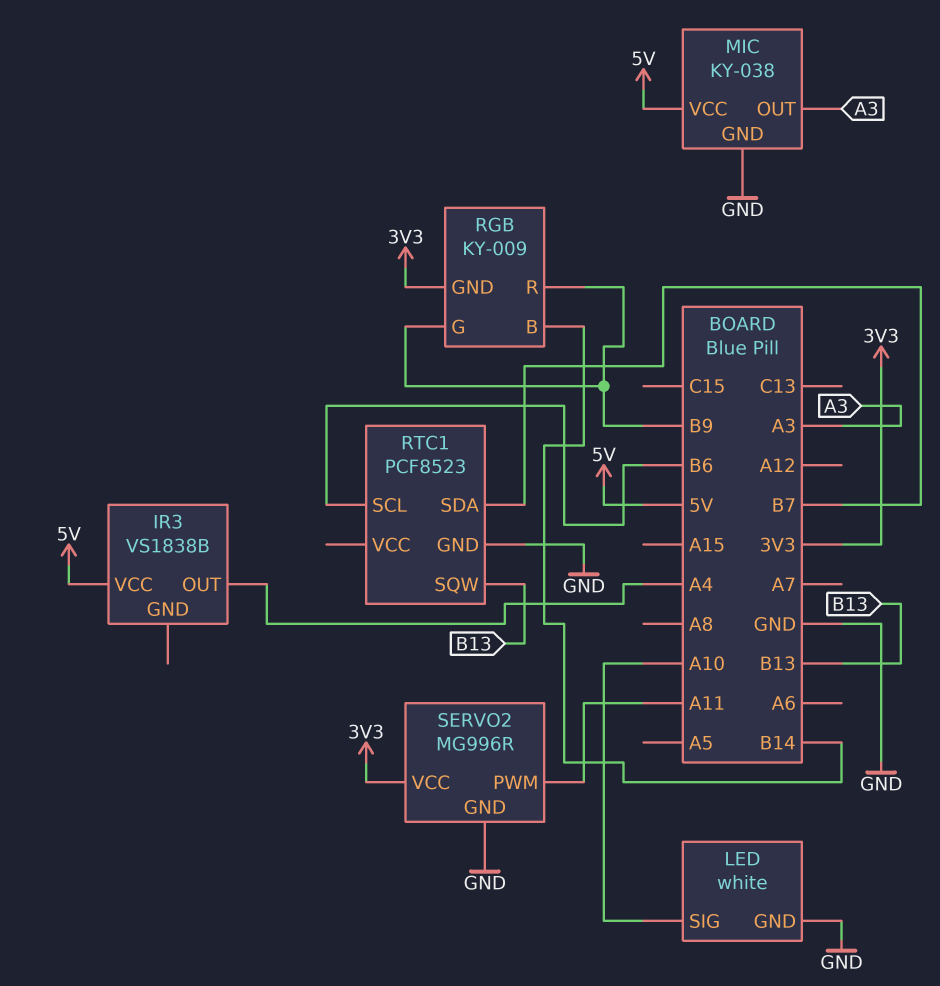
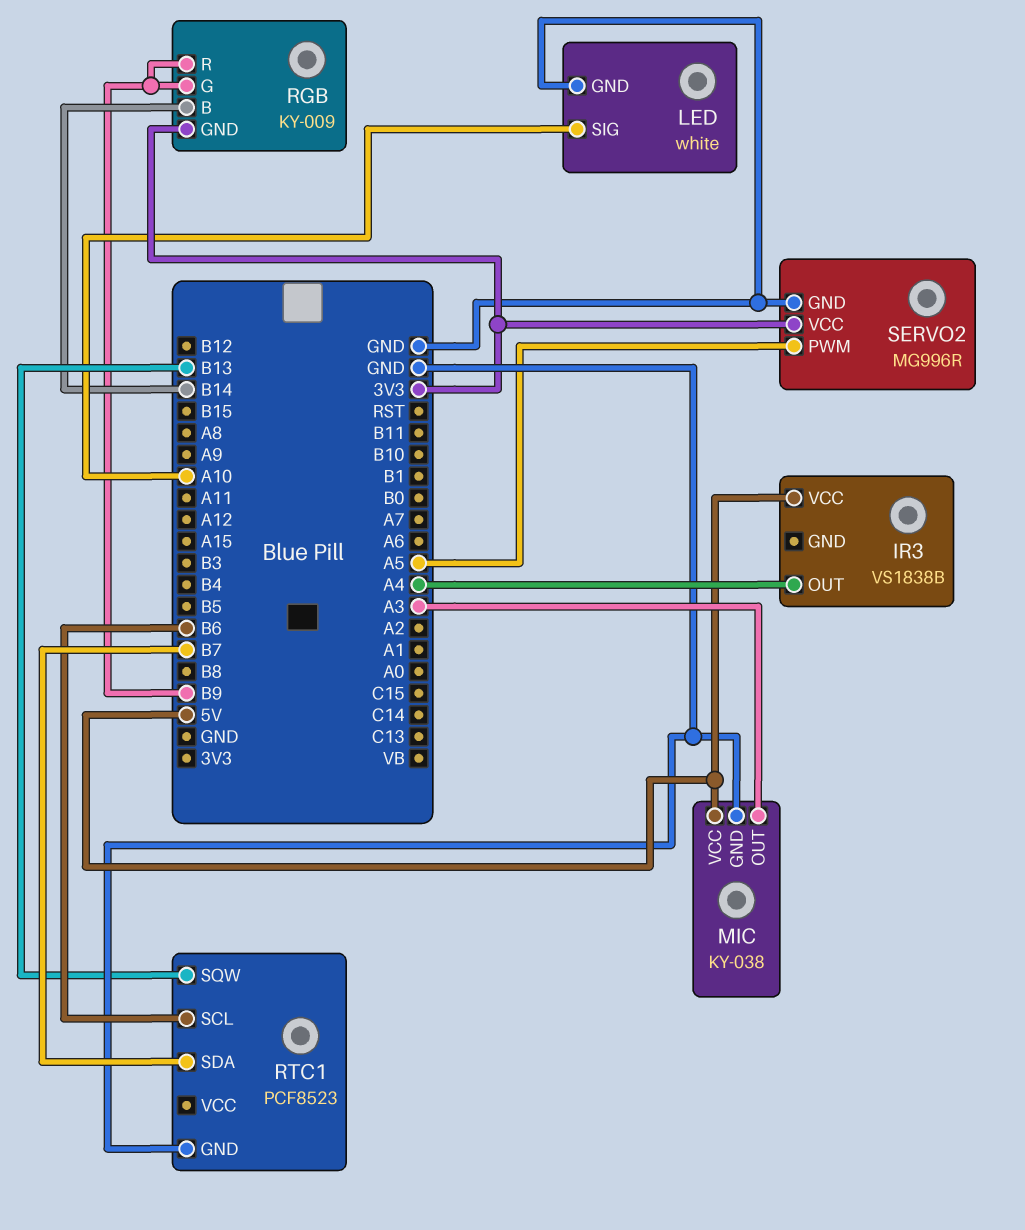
SERVO2 pin PWM: A11 -> A5

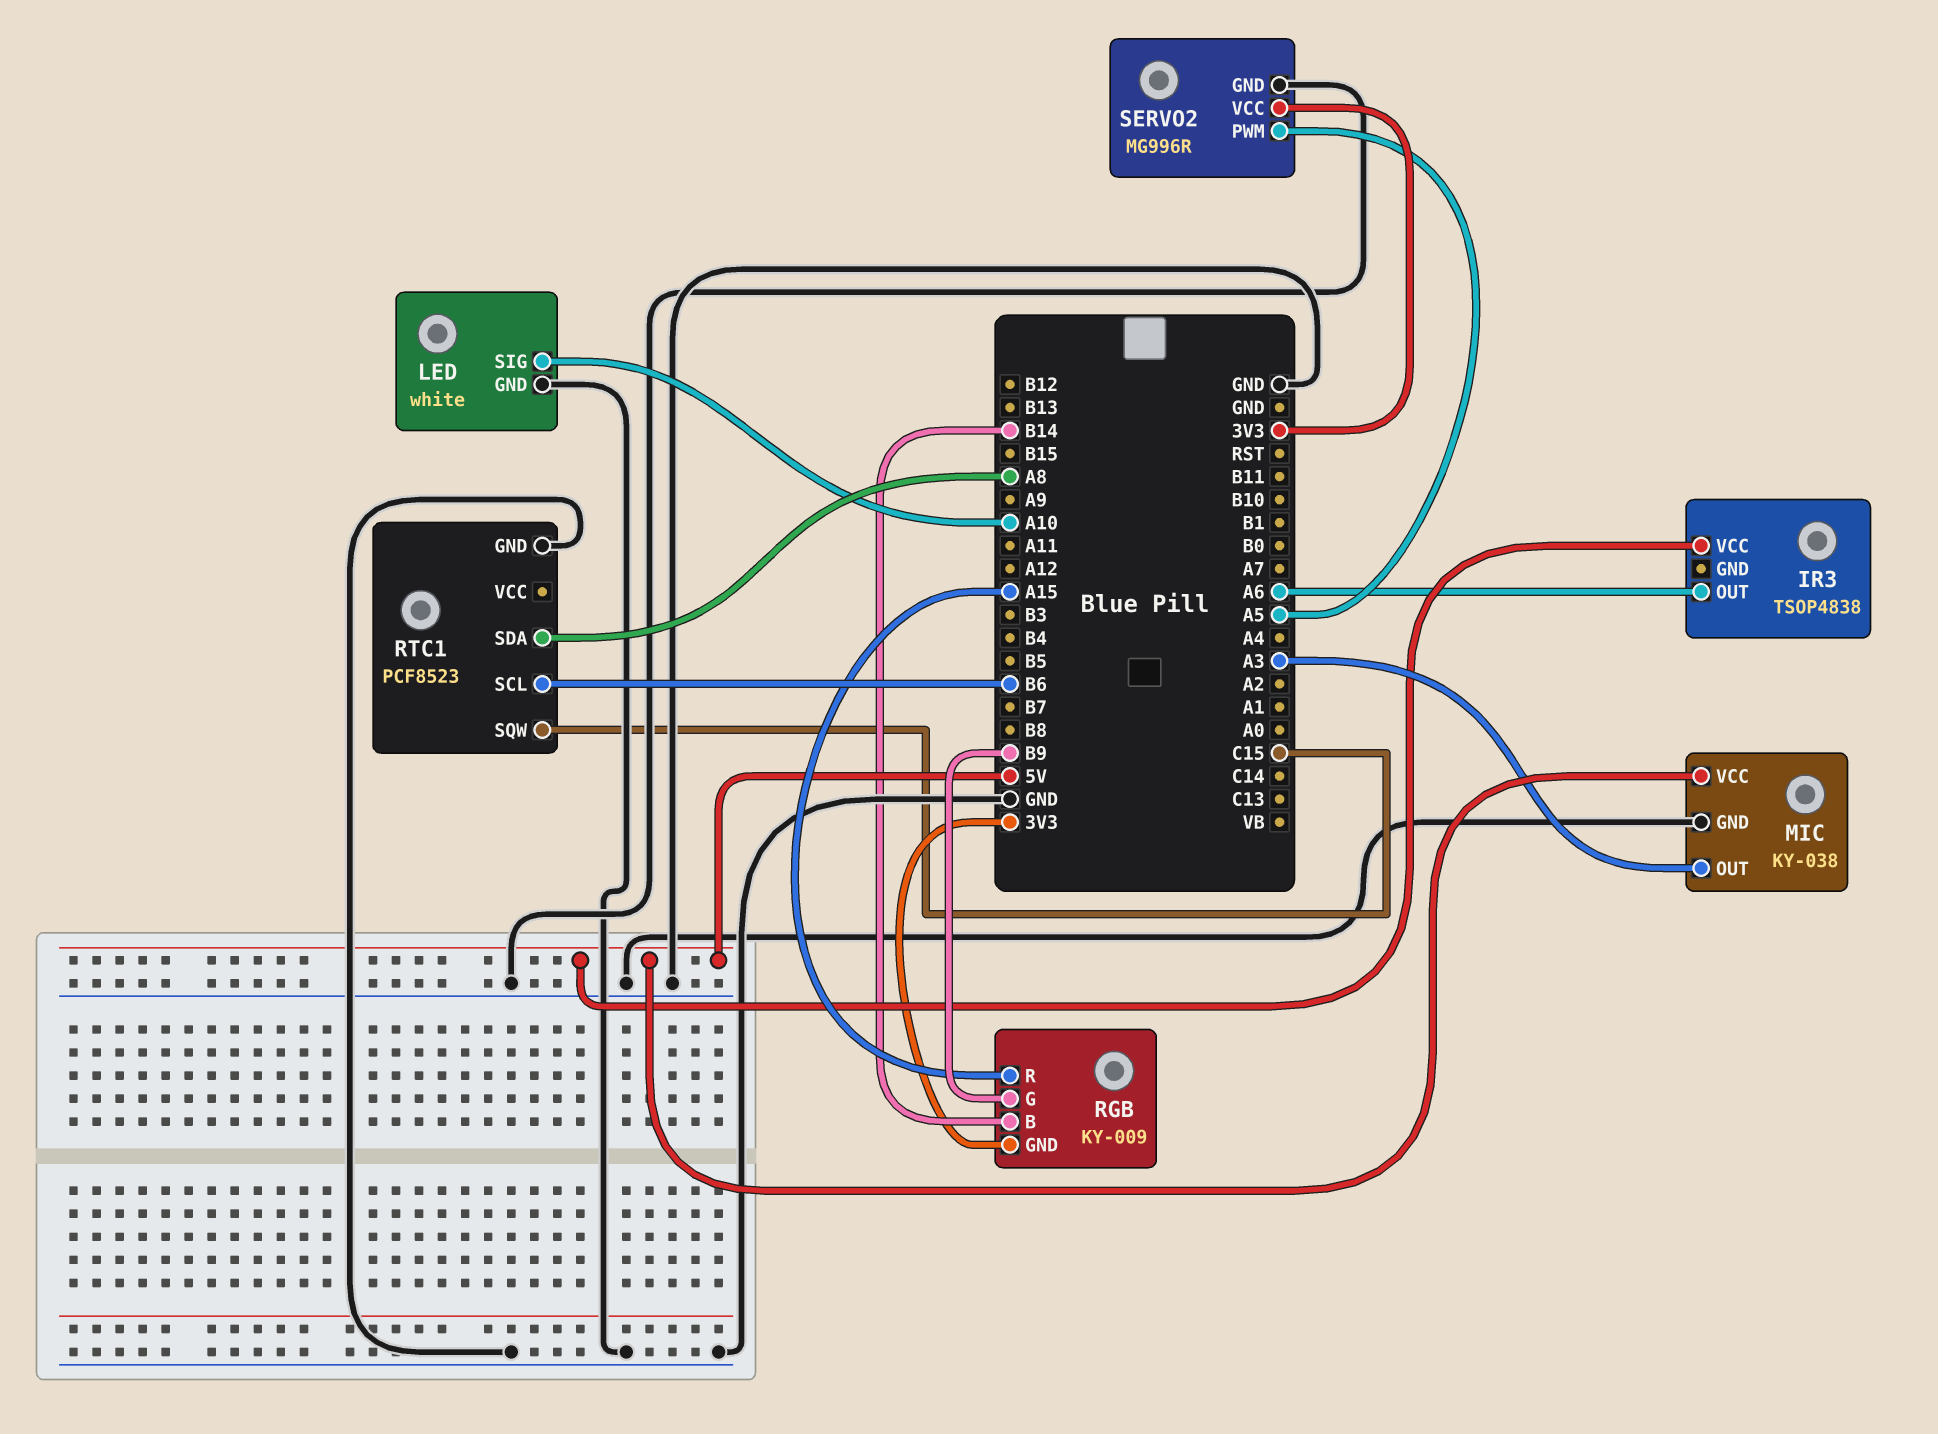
IR3: VS1838B -> TSOP4838
IR3 pin OUT: A4 -> A6
RGB pin R: B9 -> A15
RTC1 pin SDA: B7 -> A8
RTC1 pin SQW: B13 -> C15

